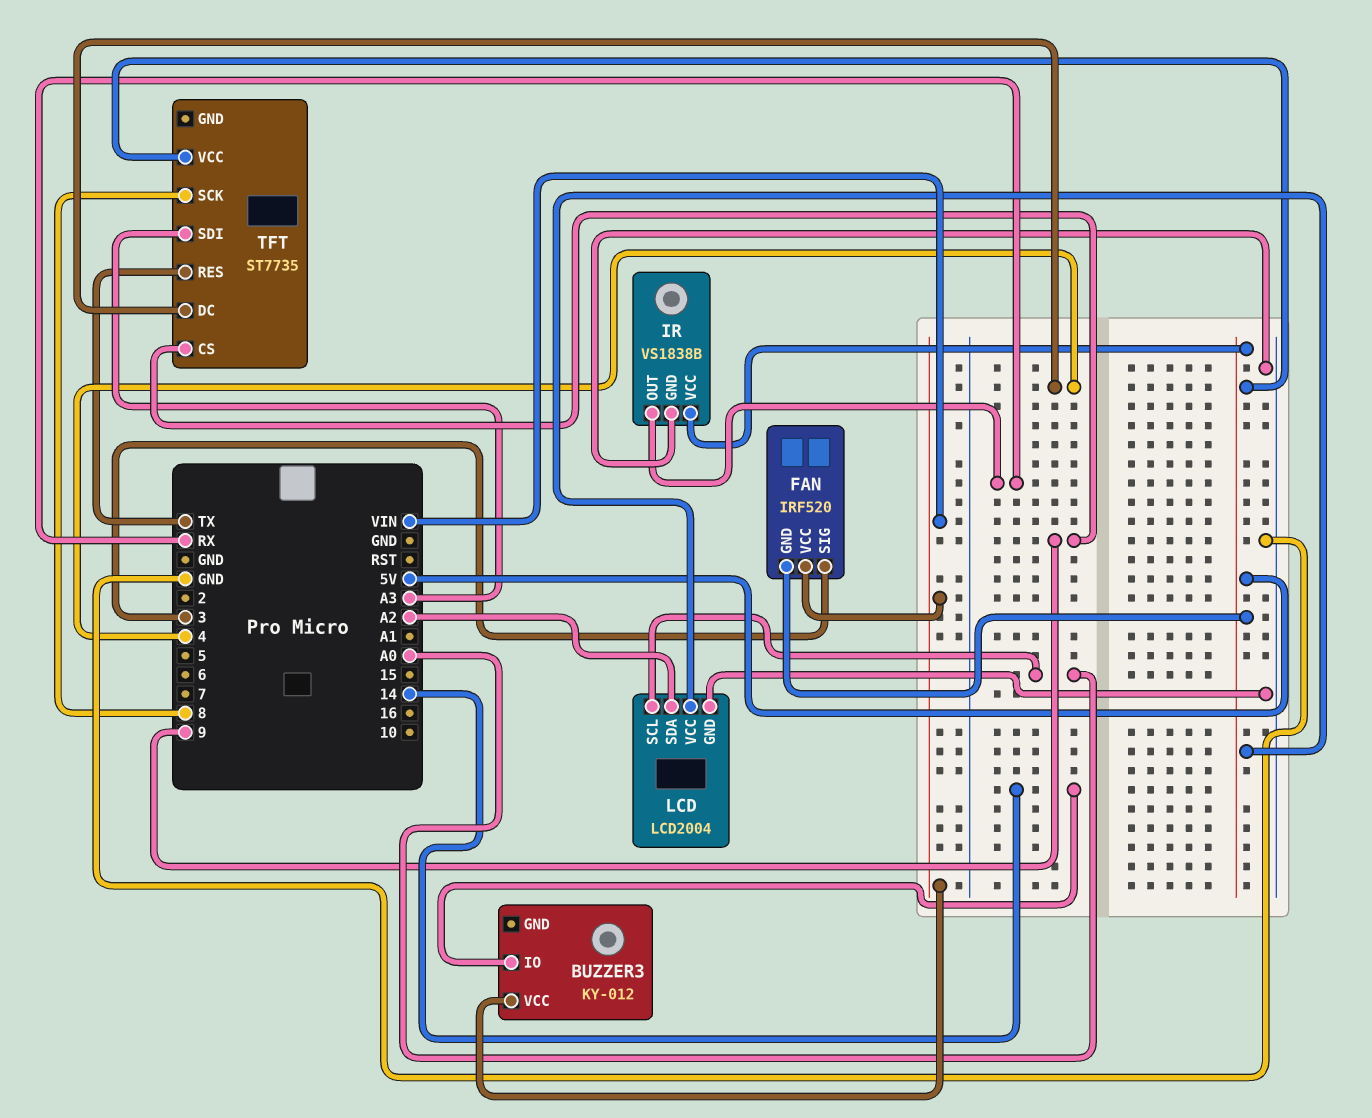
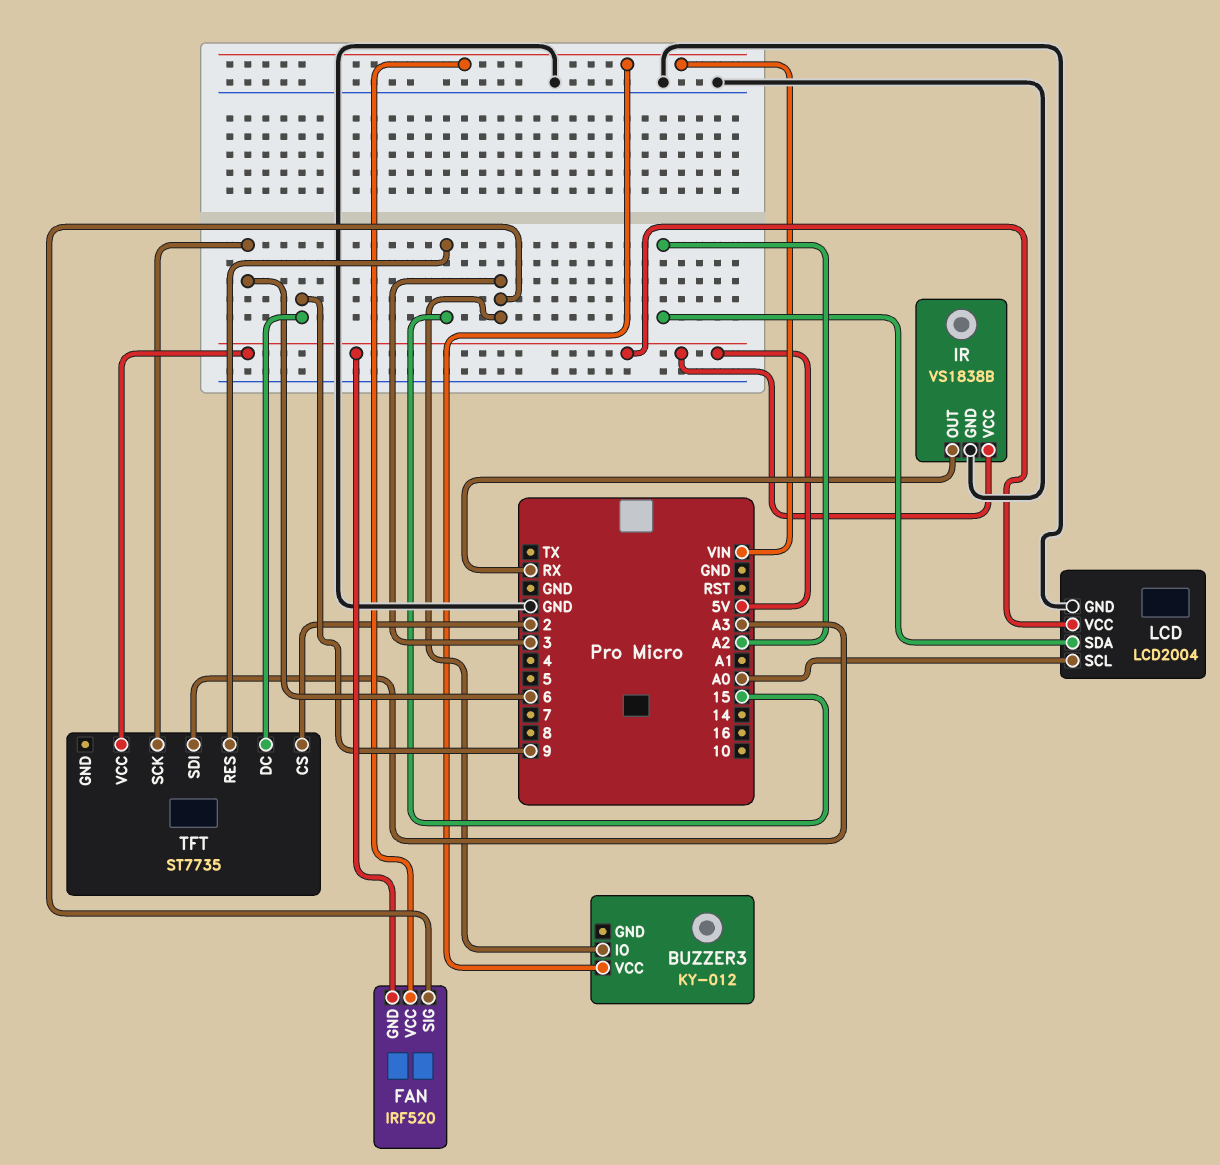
BUZZER3 pin IO: 14 -> 3
TFT pin CS: 9 -> 2
TFT pin DC: 4 -> 9
TFT pin RES: TX -> 15
TFT pin SCK: 8 -> 6

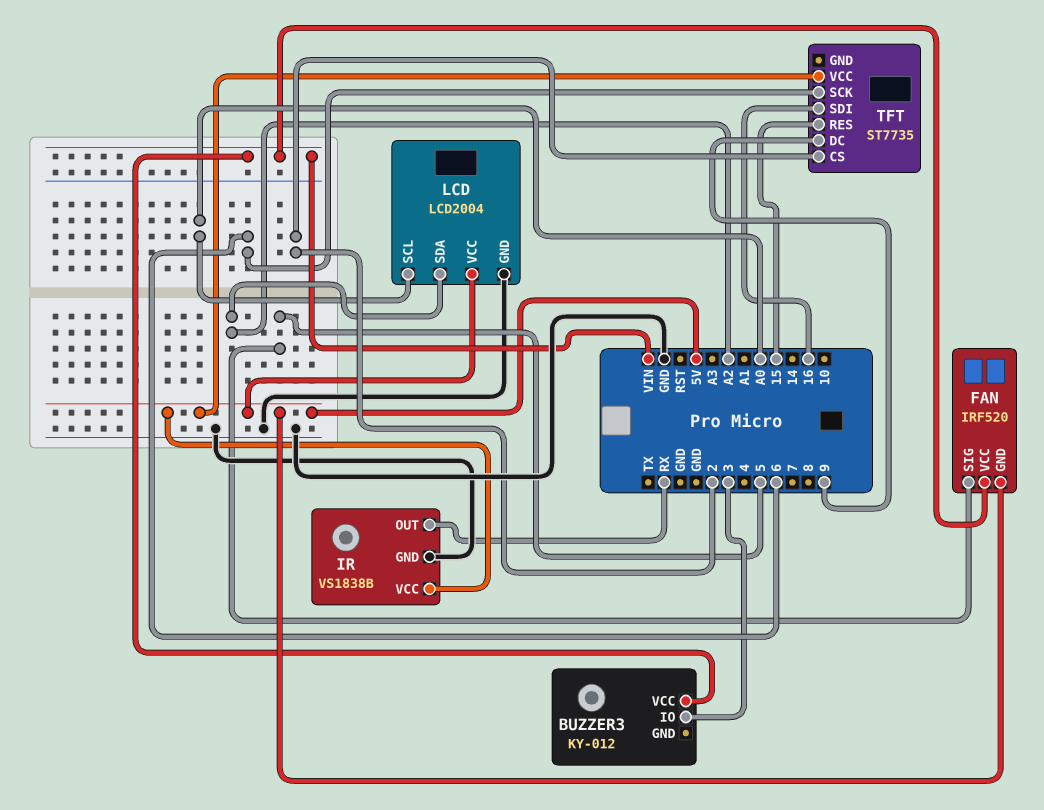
FAN pin SIG: 3 -> 5
TFT pin SDI: A3 -> 16

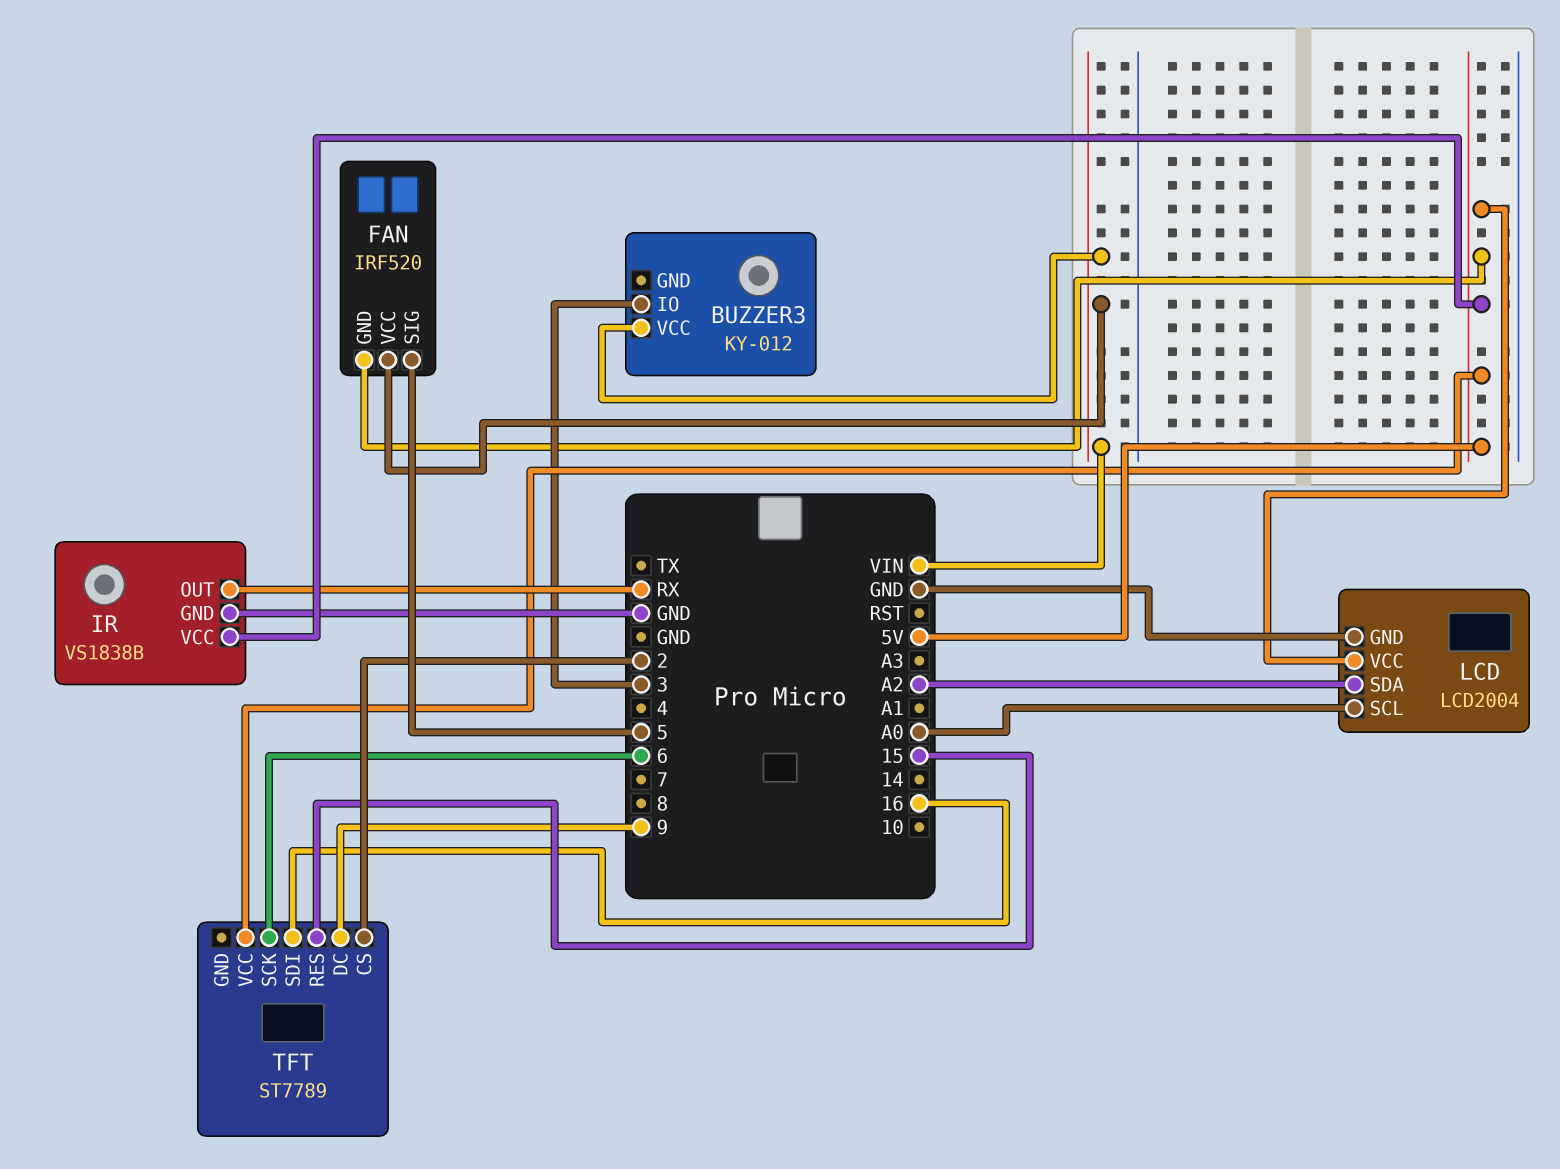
TFT: ST7735 -> ST7789

